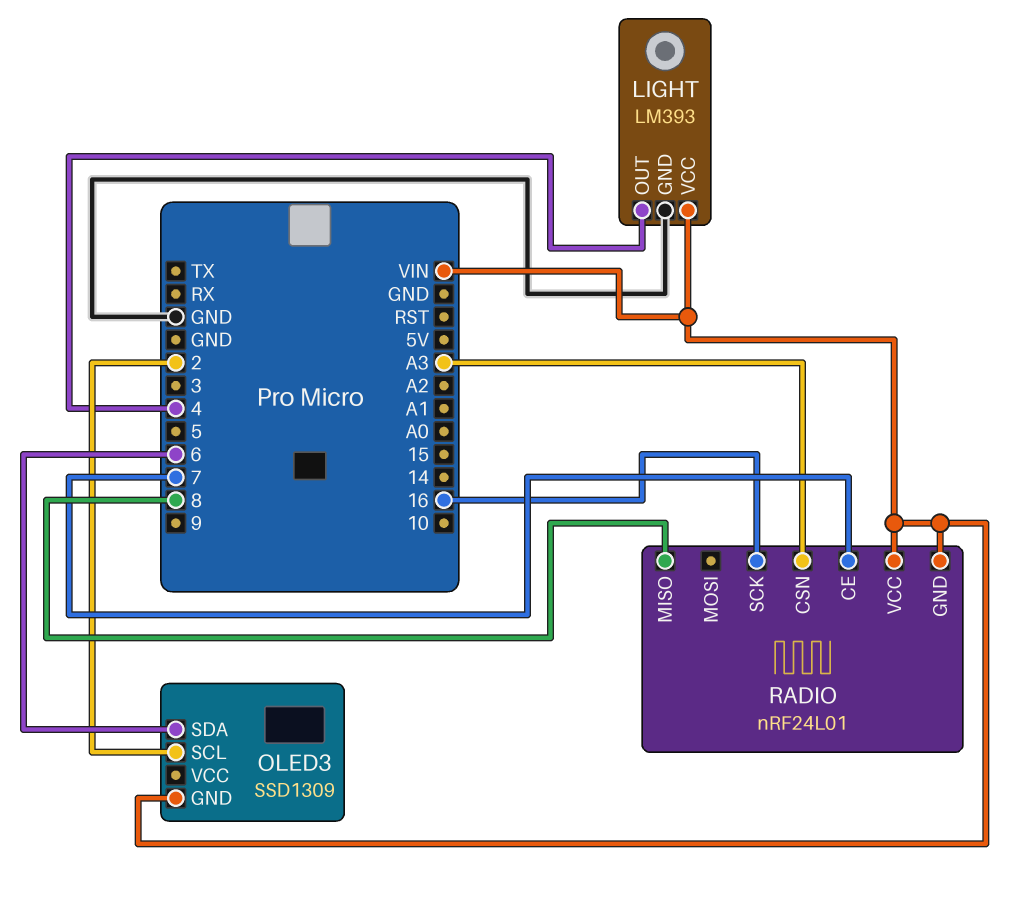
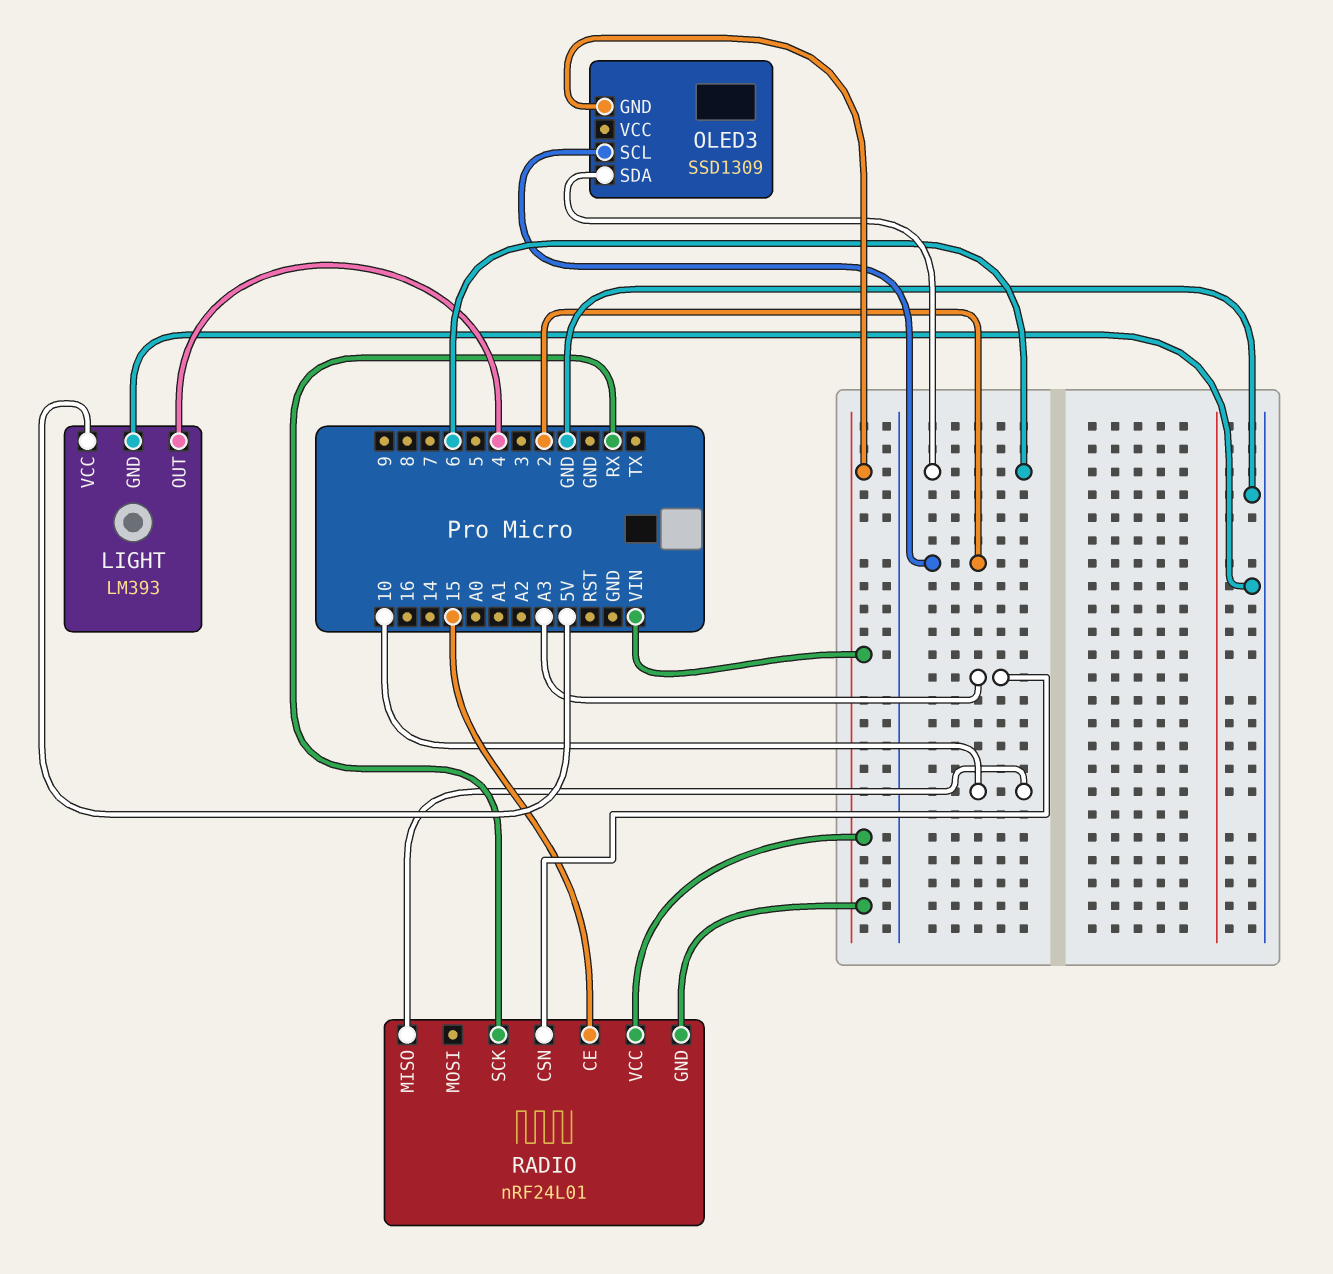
LIGHT pin VCC: VIN -> 5V
RADIO pin CE: 7 -> 15
RADIO pin MISO: 8 -> 10
RADIO pin SCK: 16 -> RX

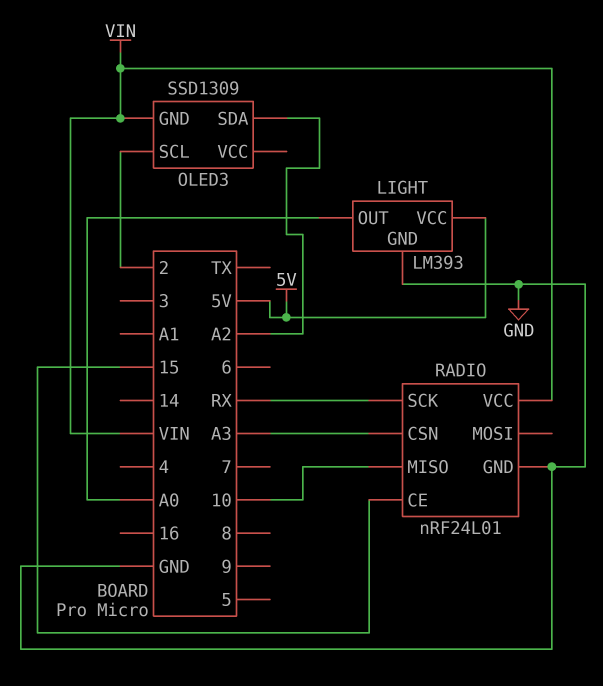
LIGHT pin OUT: 4 -> A0
OLED3 pin SDA: 6 -> A2
RADIO pin GND: VIN -> GND

